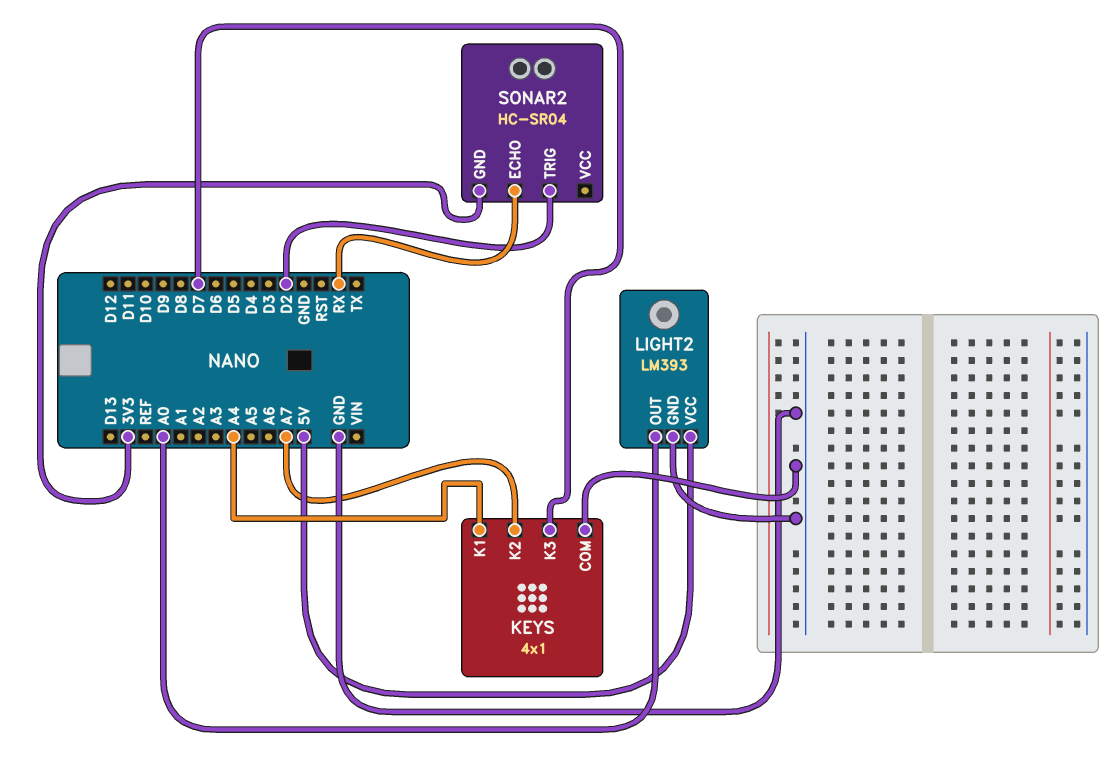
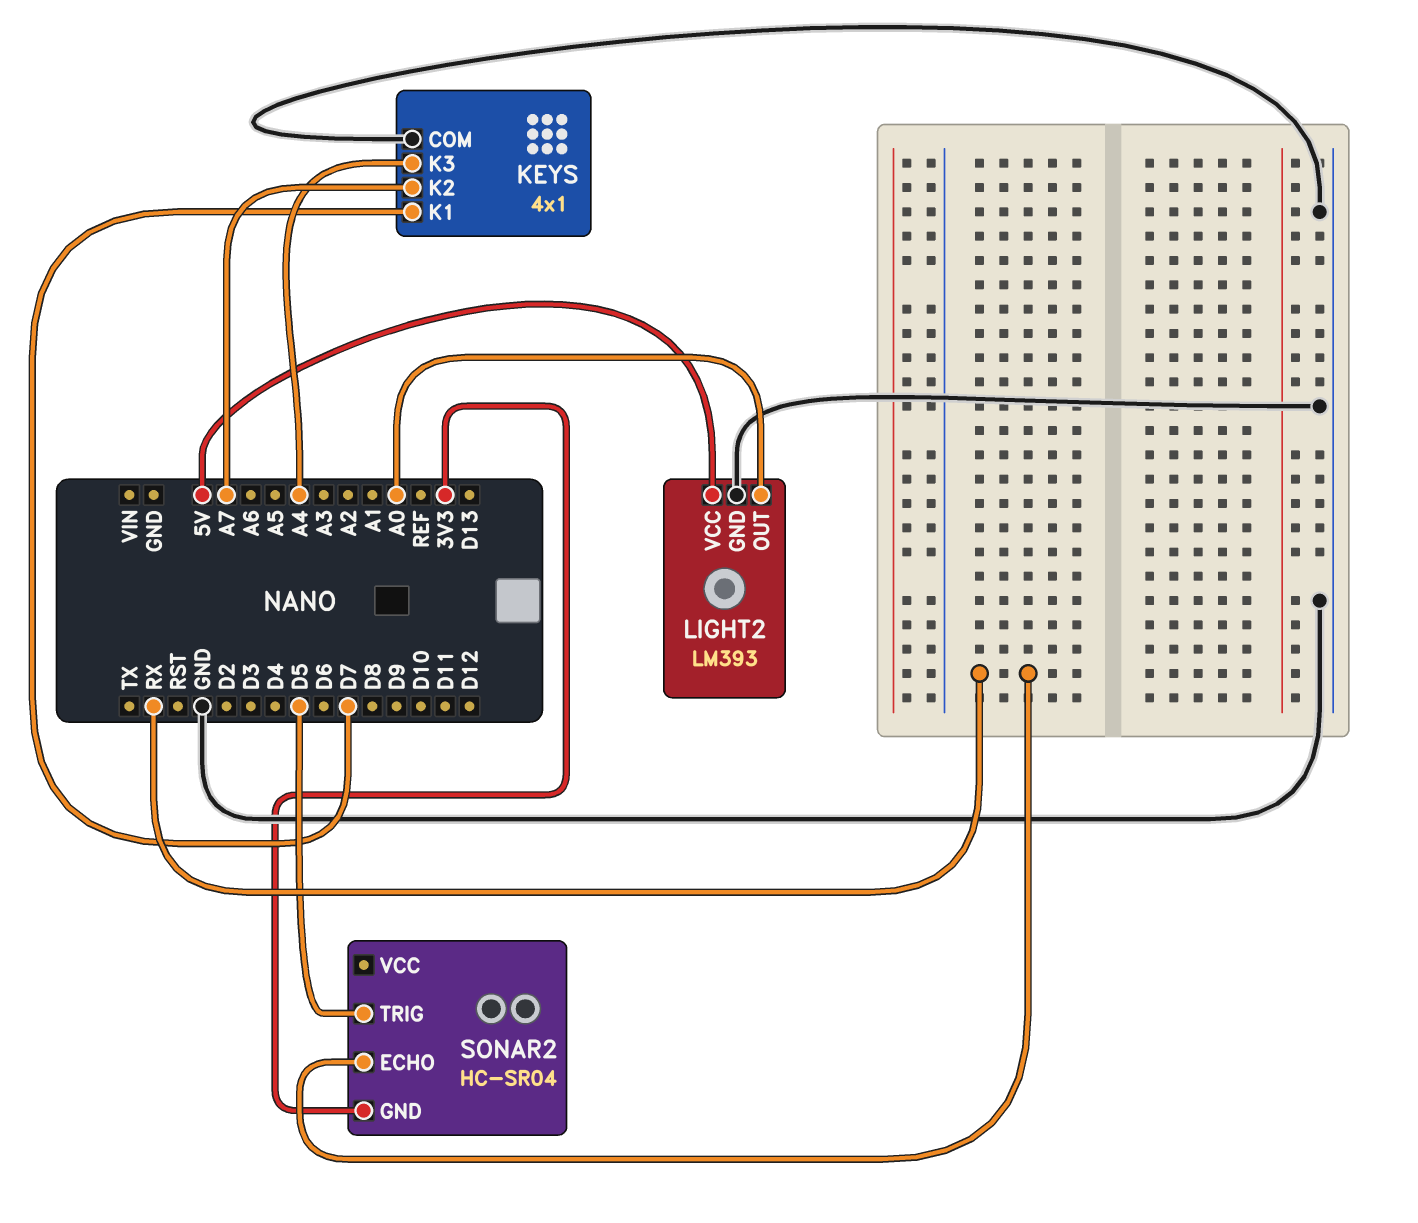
KEYS pin K1: A4 -> D7
KEYS pin K3: D7 -> A4
SONAR2 pin TRIG: D2 -> D5

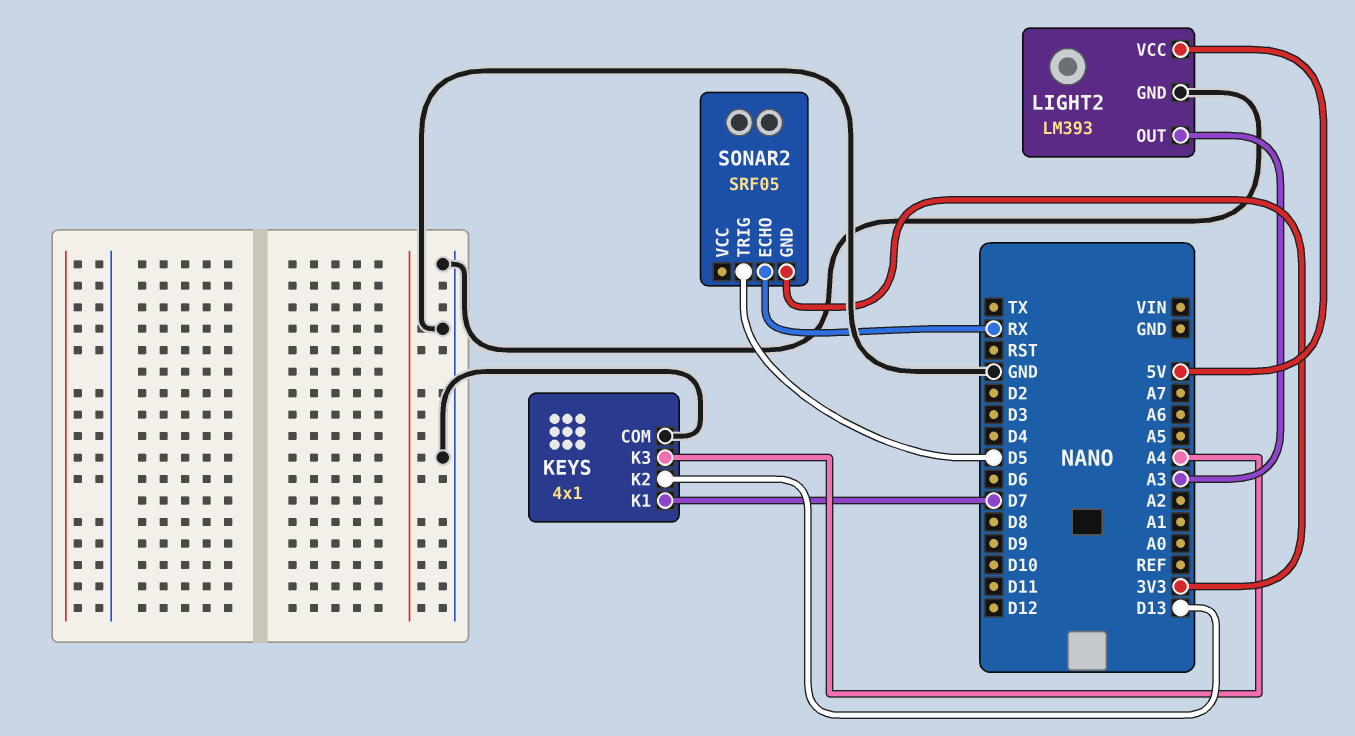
KEYS pin K2: A7 -> D13
LIGHT2 pin OUT: A0 -> A3
SONAR2: HC-SR04 -> SRF05

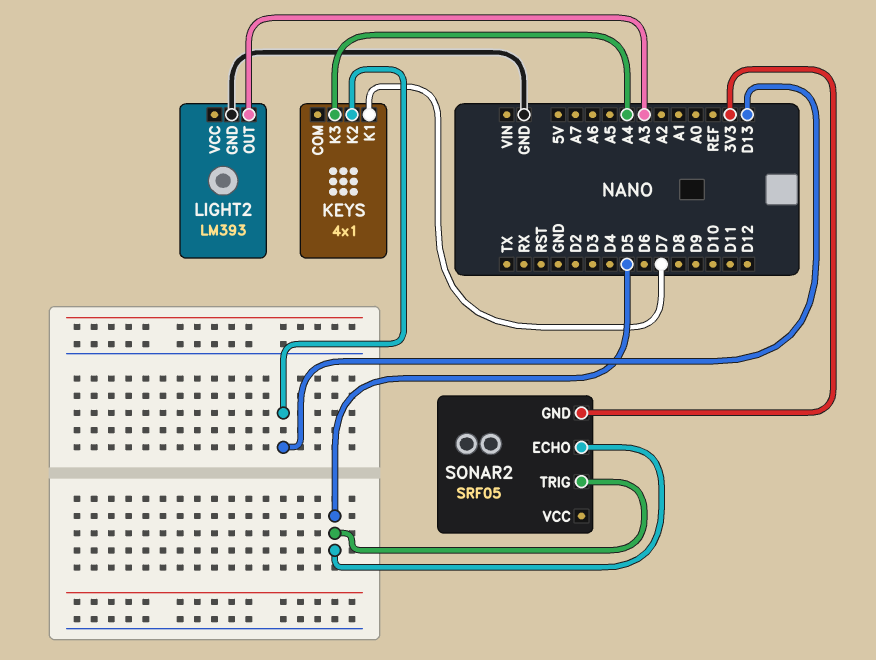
KEYS pin COM: GND -> none
LIGHT2 pin VCC: 5V -> none
SONAR2 pin ECHO: RX -> D5

